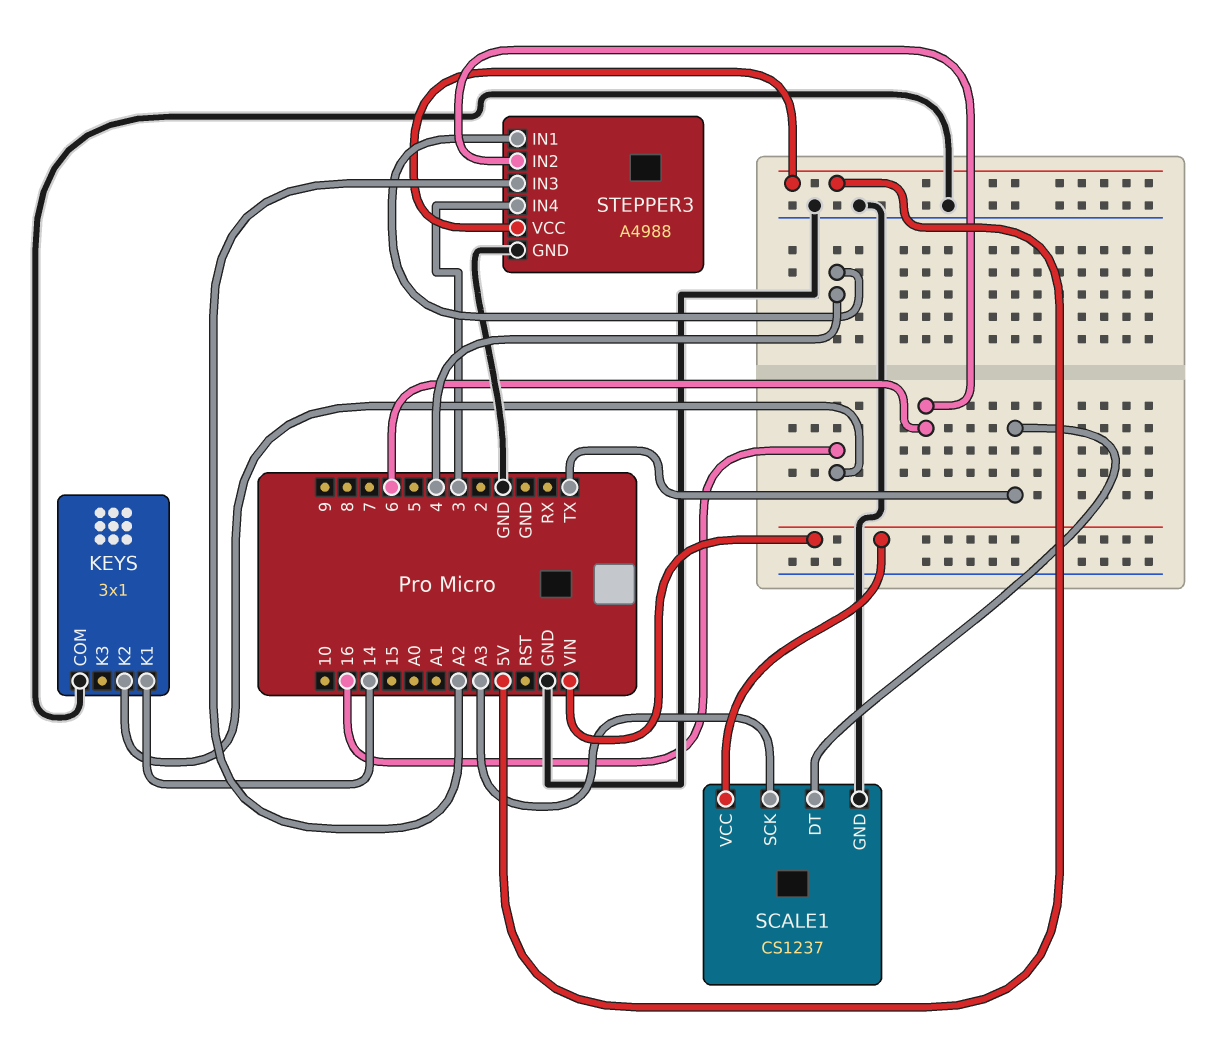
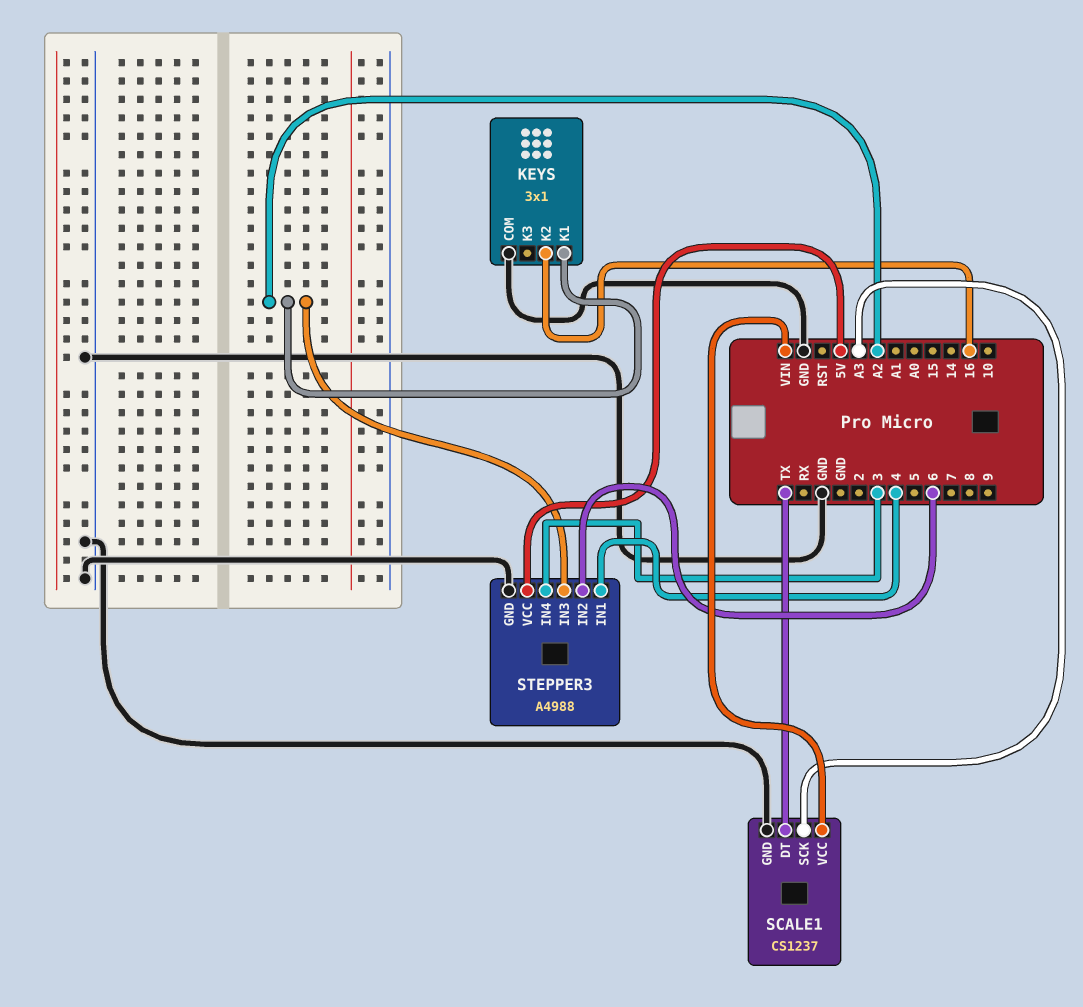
KEYS pin K1: 14 -> A2

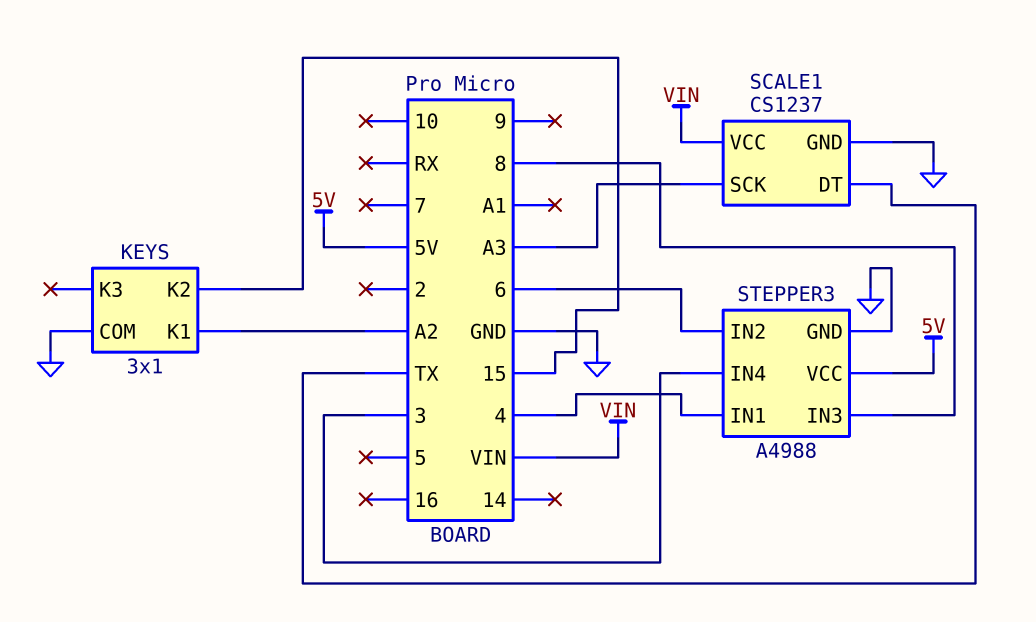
KEYS pin K2: 16 -> 15
STEPPER3 pin IN3: A2 -> 8

